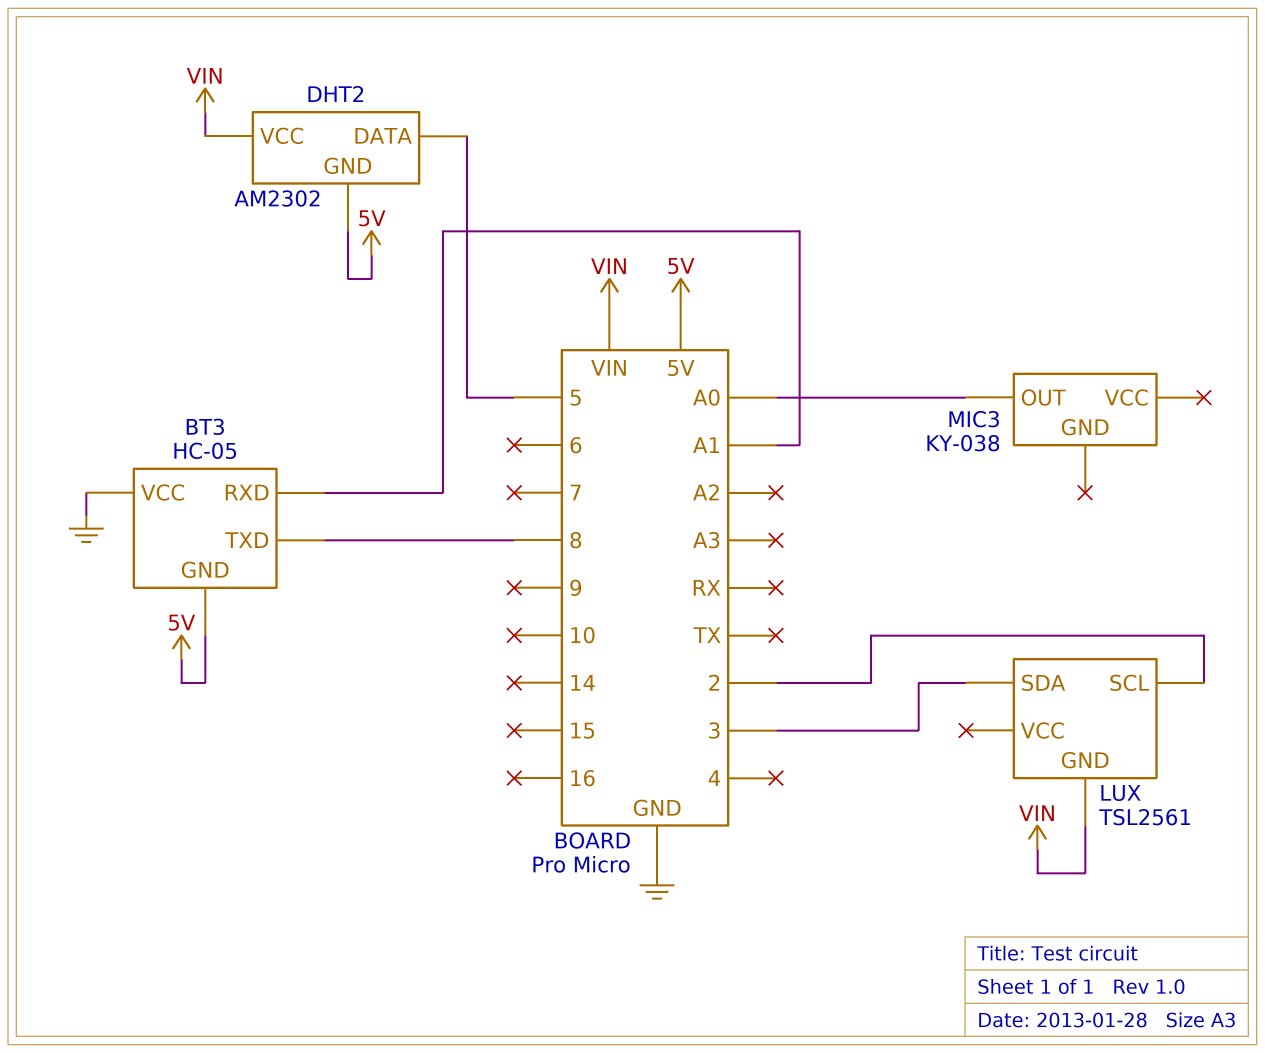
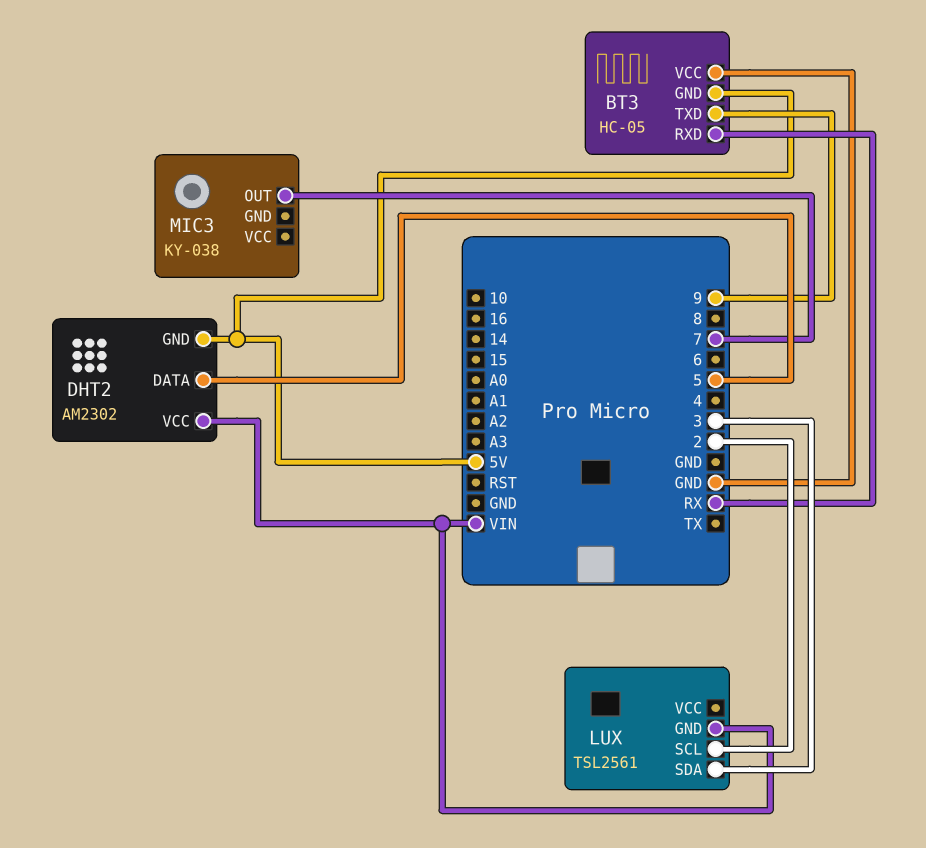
BT3 pin RXD: A1 -> RX
BT3 pin TXD: 8 -> 9
MIC3 pin OUT: A0 -> 7

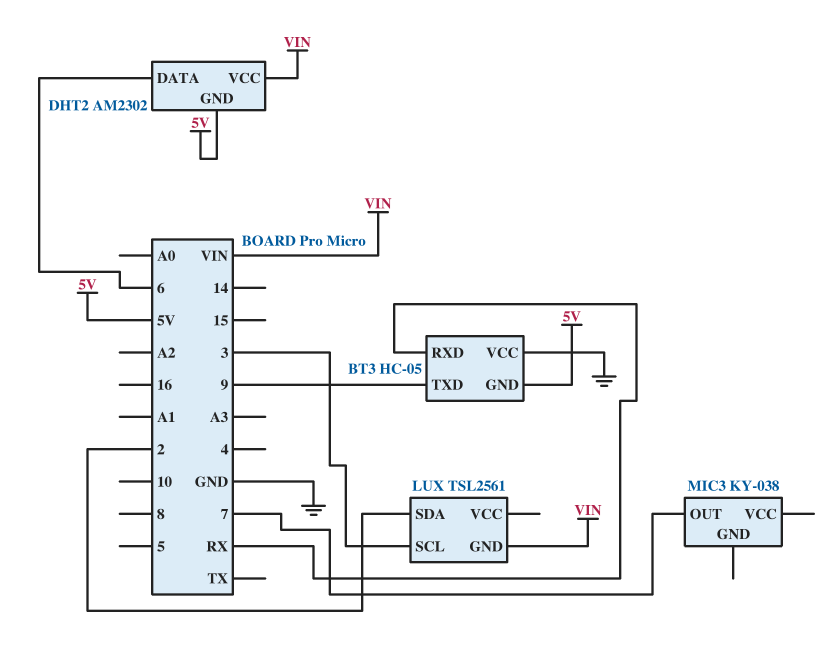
DHT2 pin DATA: 5 -> 6
LUX pin SCL: 2 -> 3
LUX pin SDA: 3 -> 2

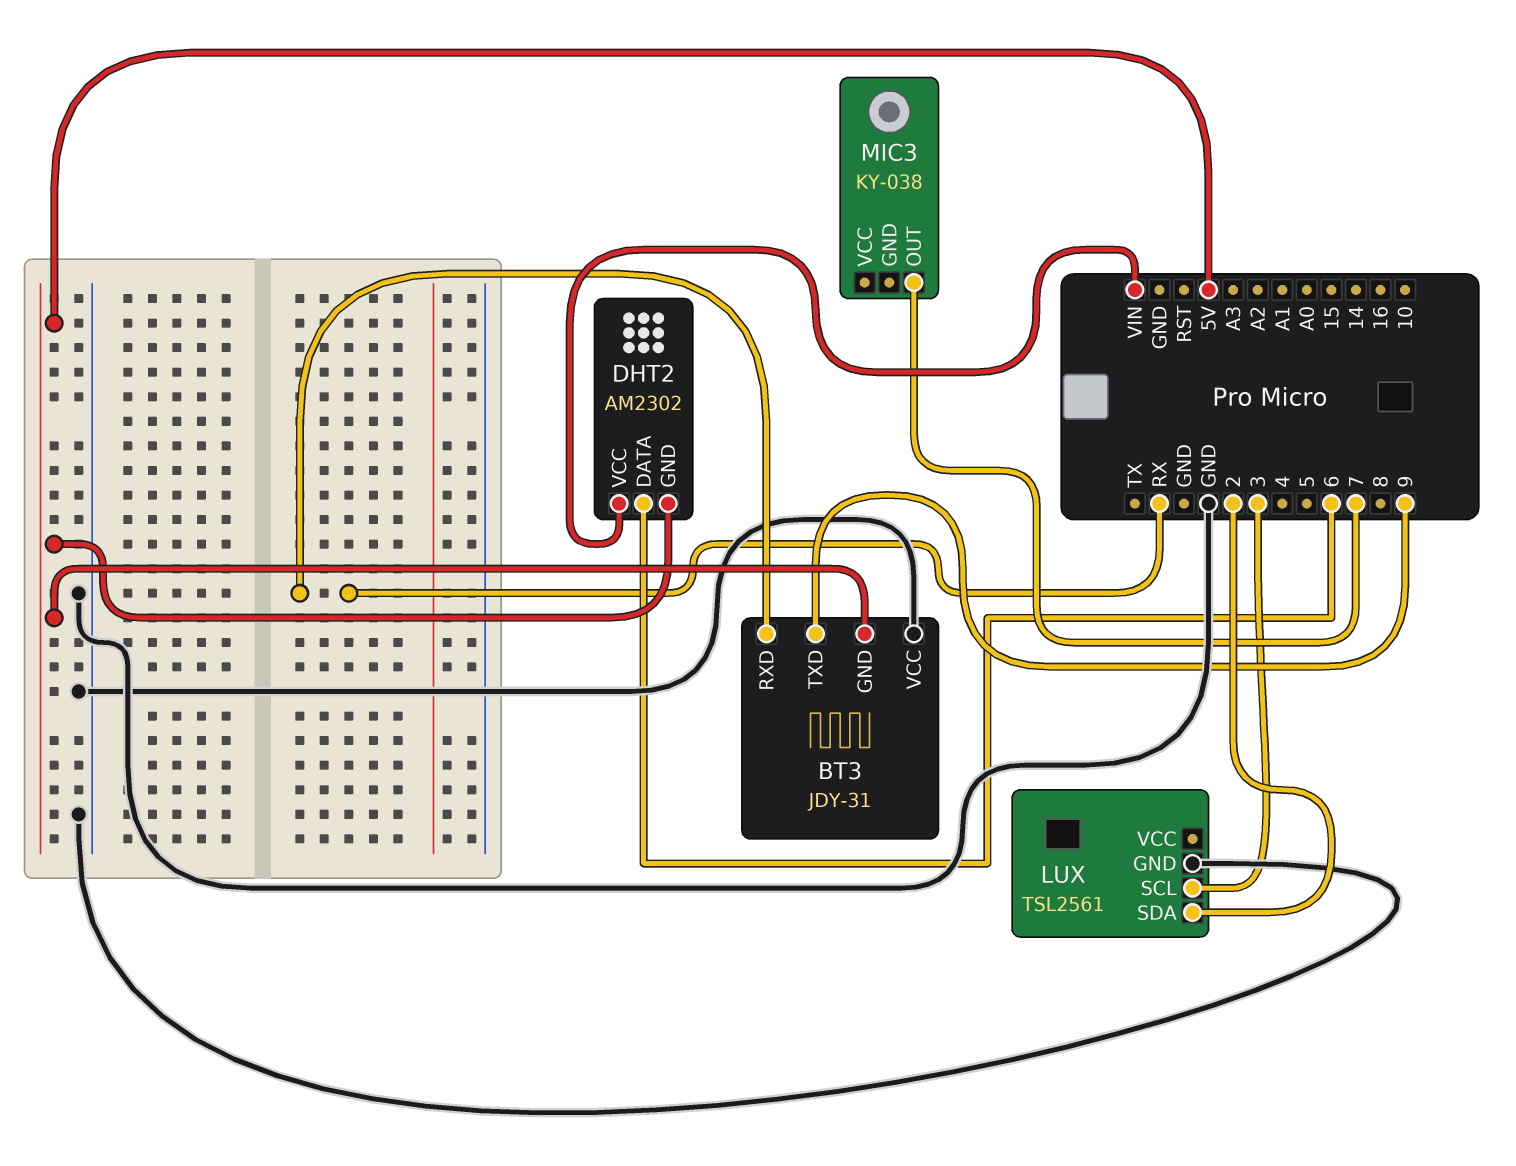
BT3: HC-05 -> JDY-31
LUX pin GND: VIN -> GND

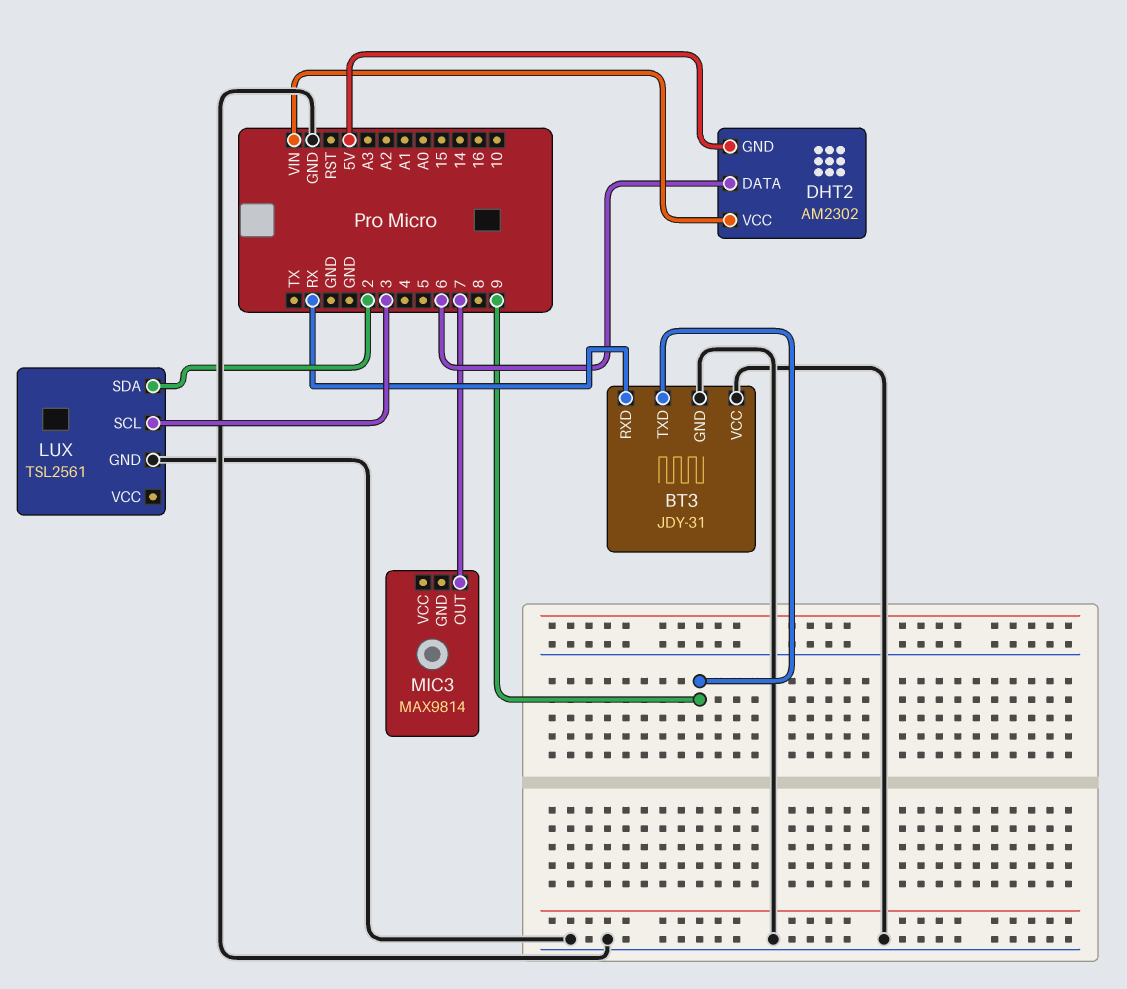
BT3 pin GND: 5V -> GND
MIC3: KY-038 -> MAX9814

